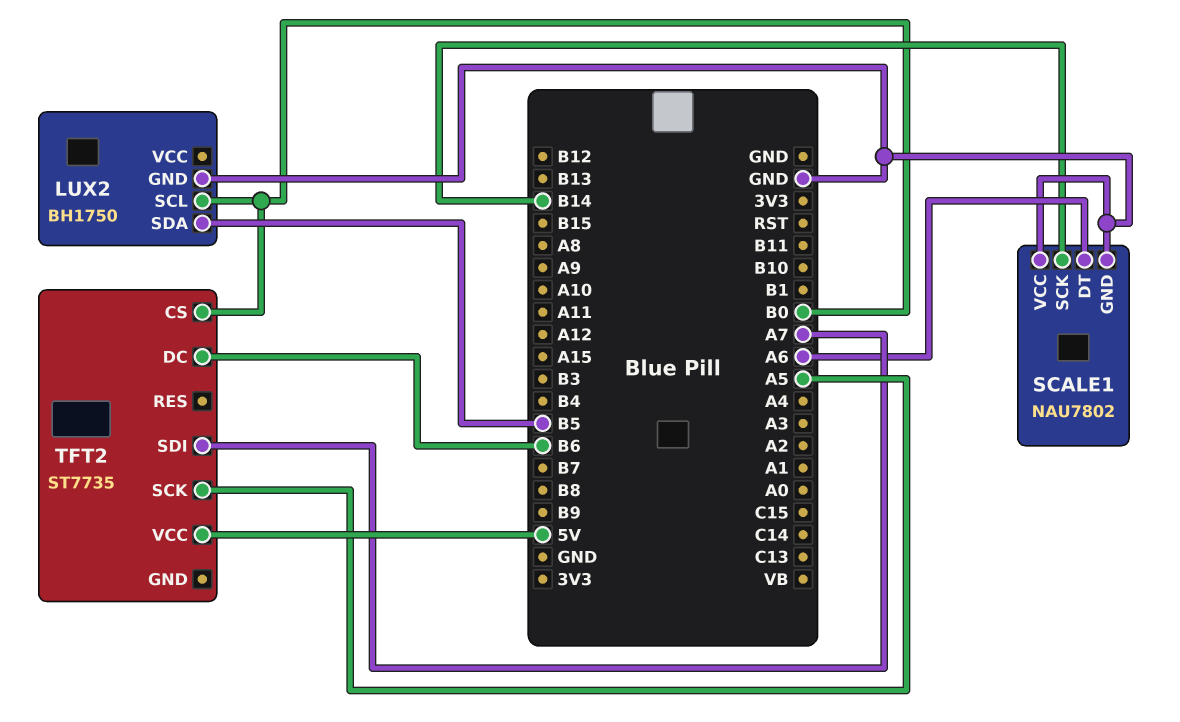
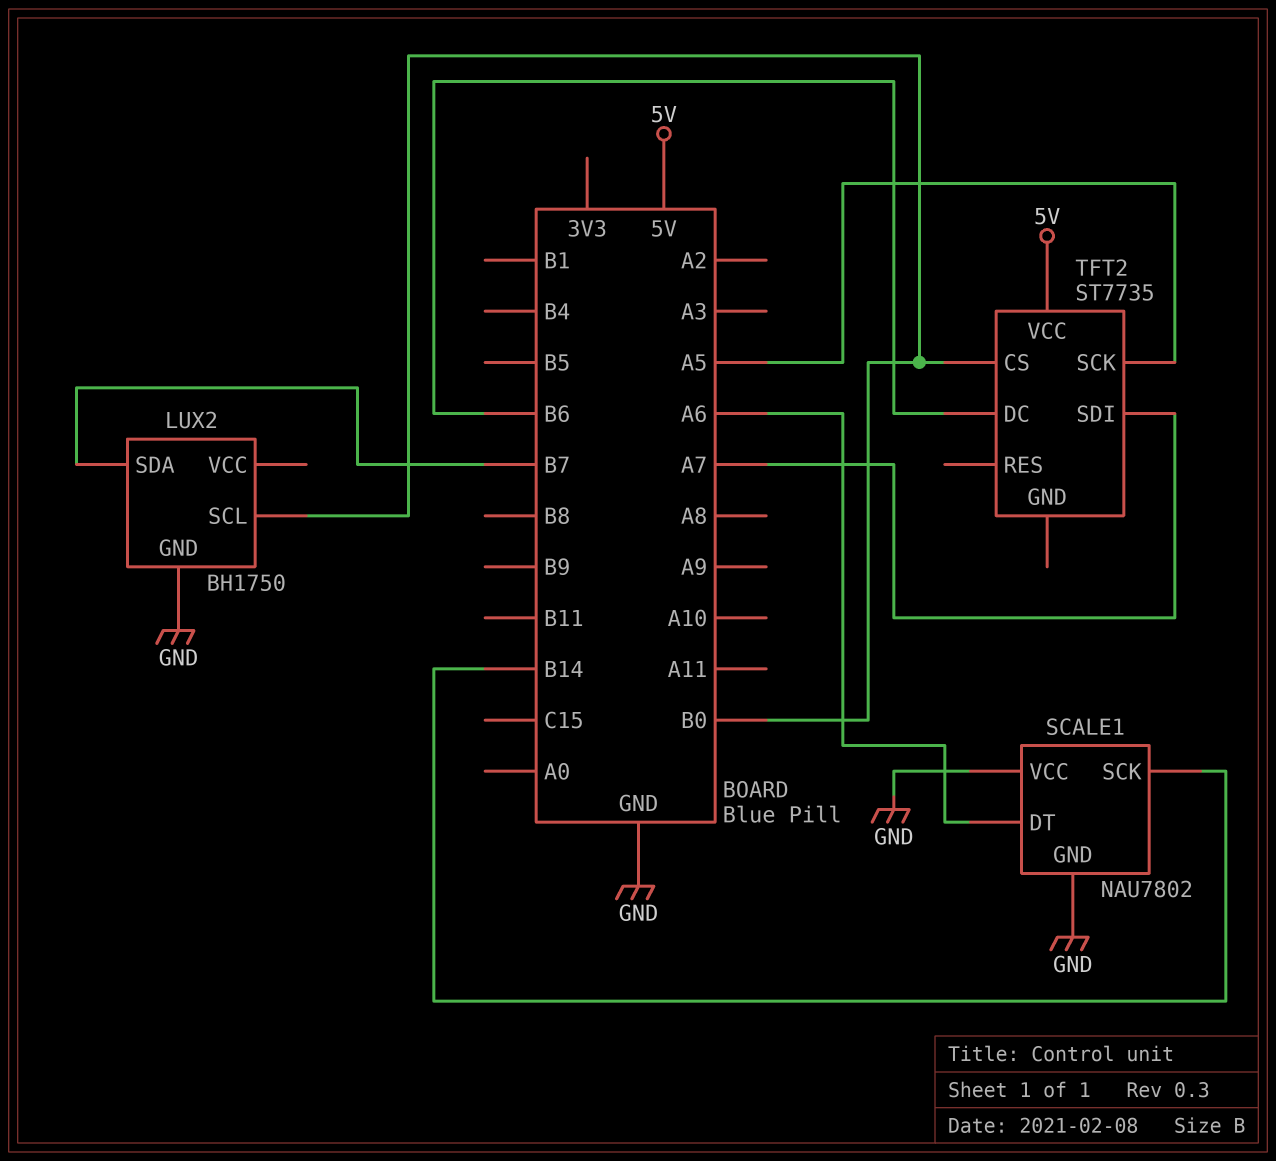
LUX2 pin SDA: B5 -> B7

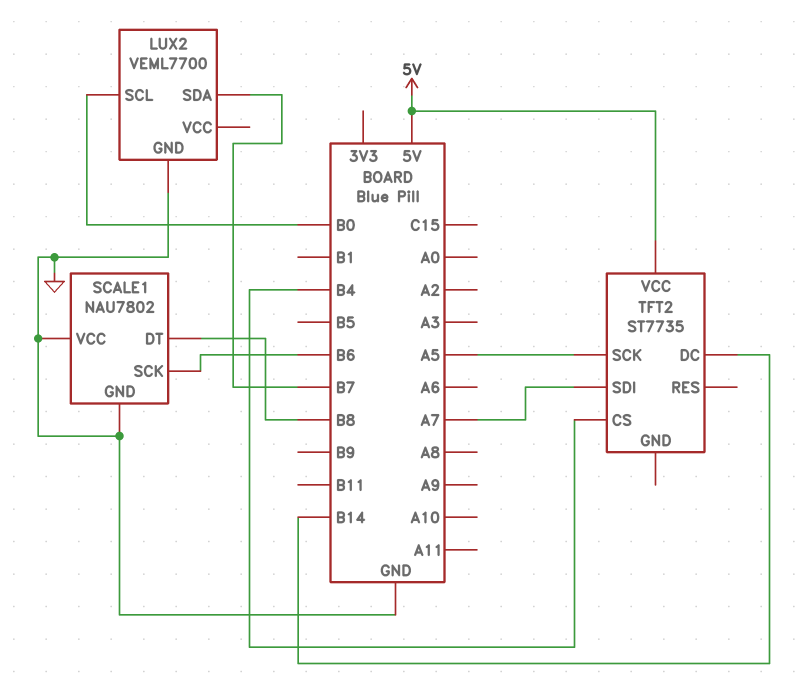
LUX2: BH1750 -> VEML7700
SCALE1 pin DT: A6 -> B8
SCALE1 pin SCK: B14 -> B6
TFT2 pin CS: B0 -> B4
TFT2 pin DC: B6 -> B14

